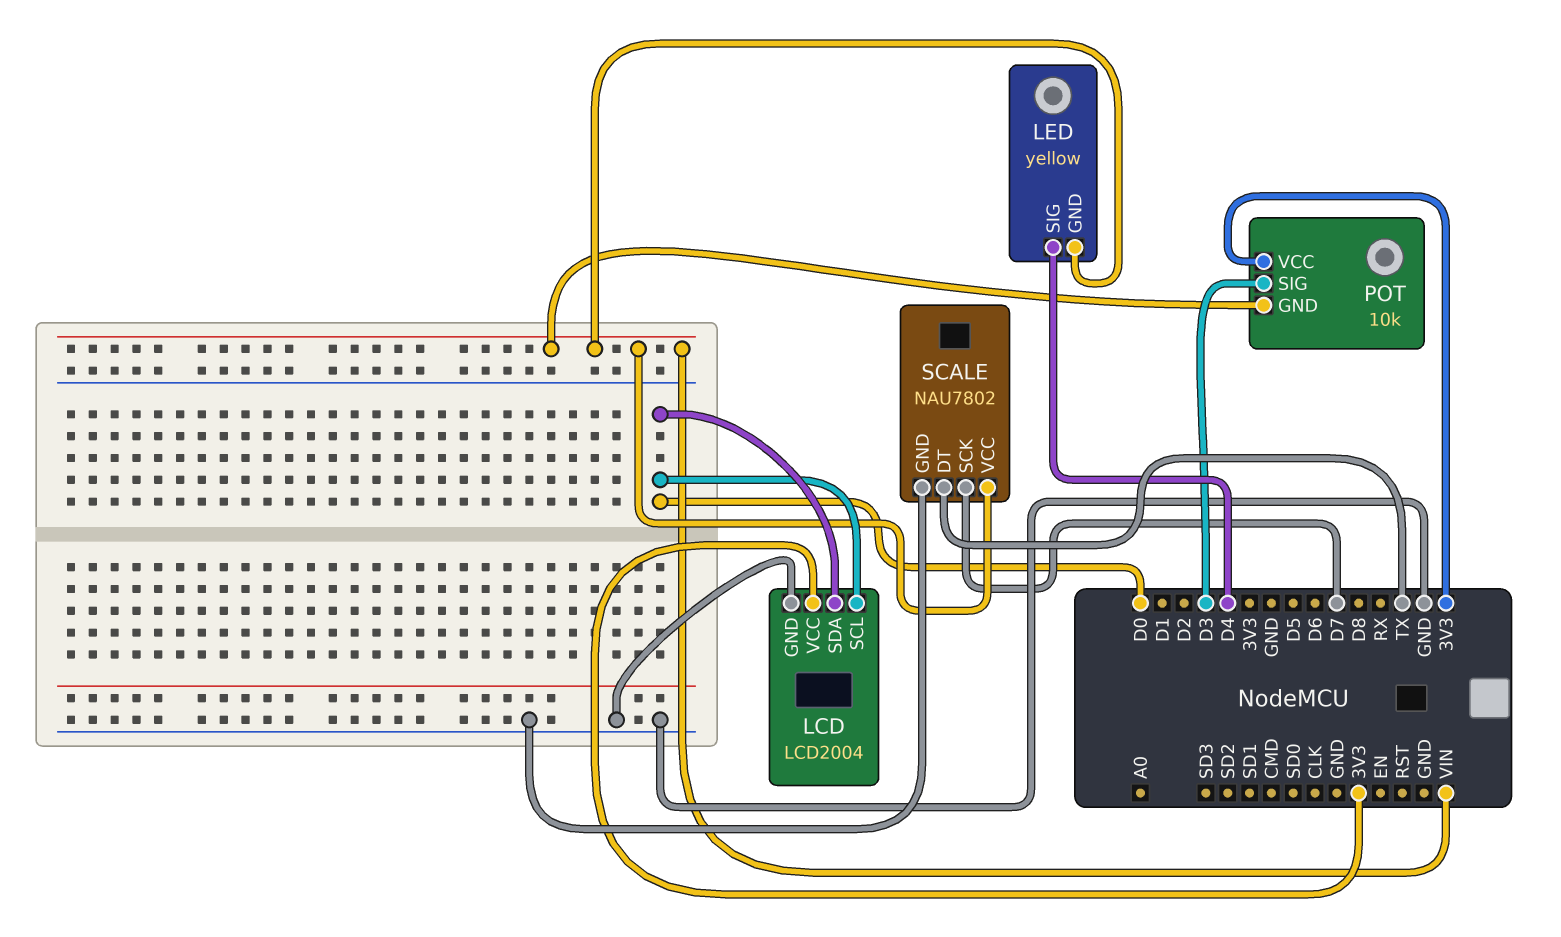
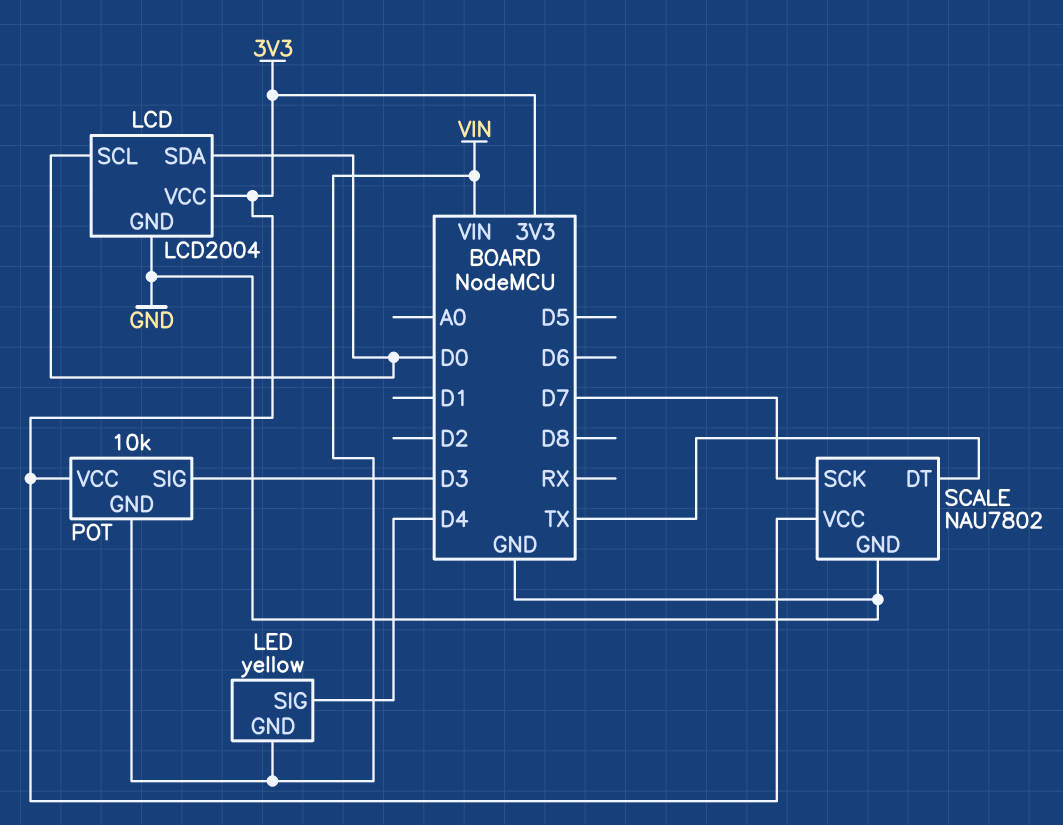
SCALE pin VCC: VIN -> 3V3

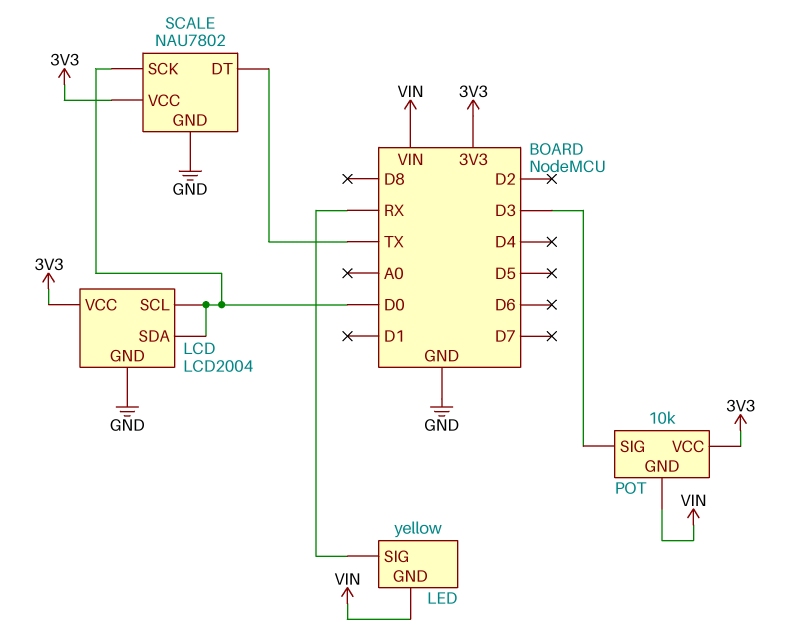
LED pin SIG: D4 -> RX
SCALE pin SCK: D7 -> D0

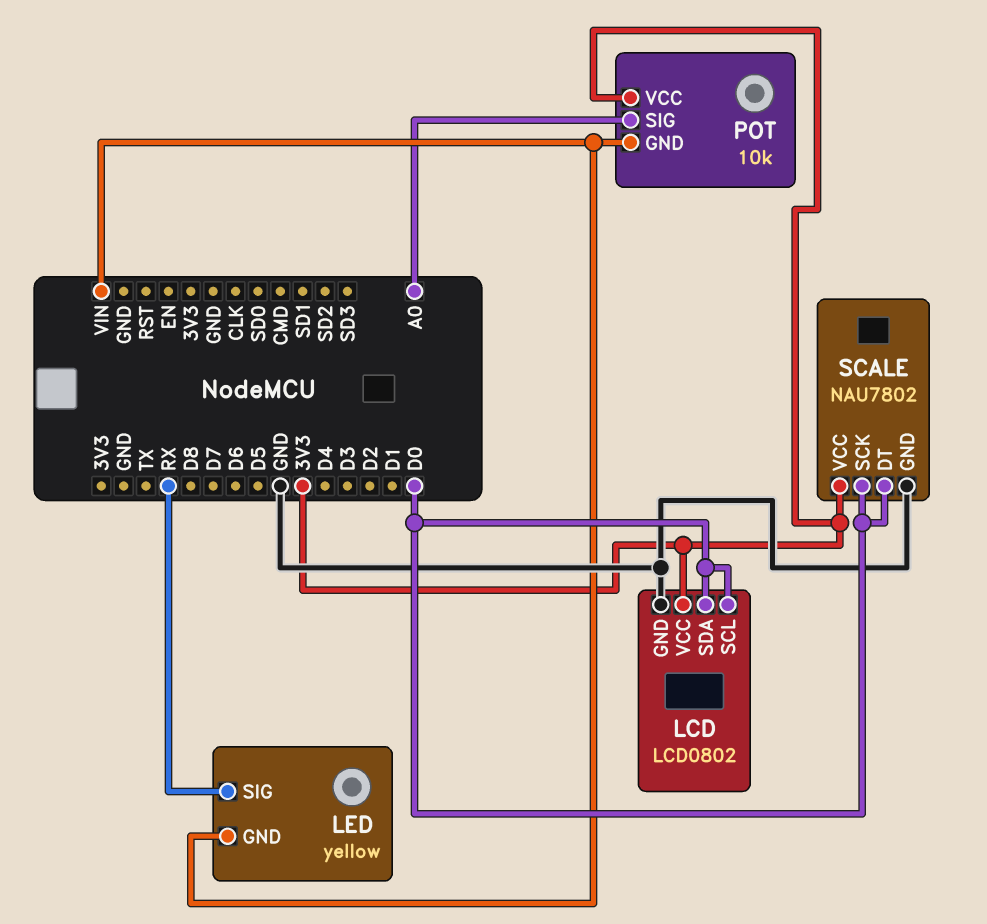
LCD: LCD2004 -> LCD0802
POT pin SIG: D3 -> A0
SCALE pin DT: TX -> D0

